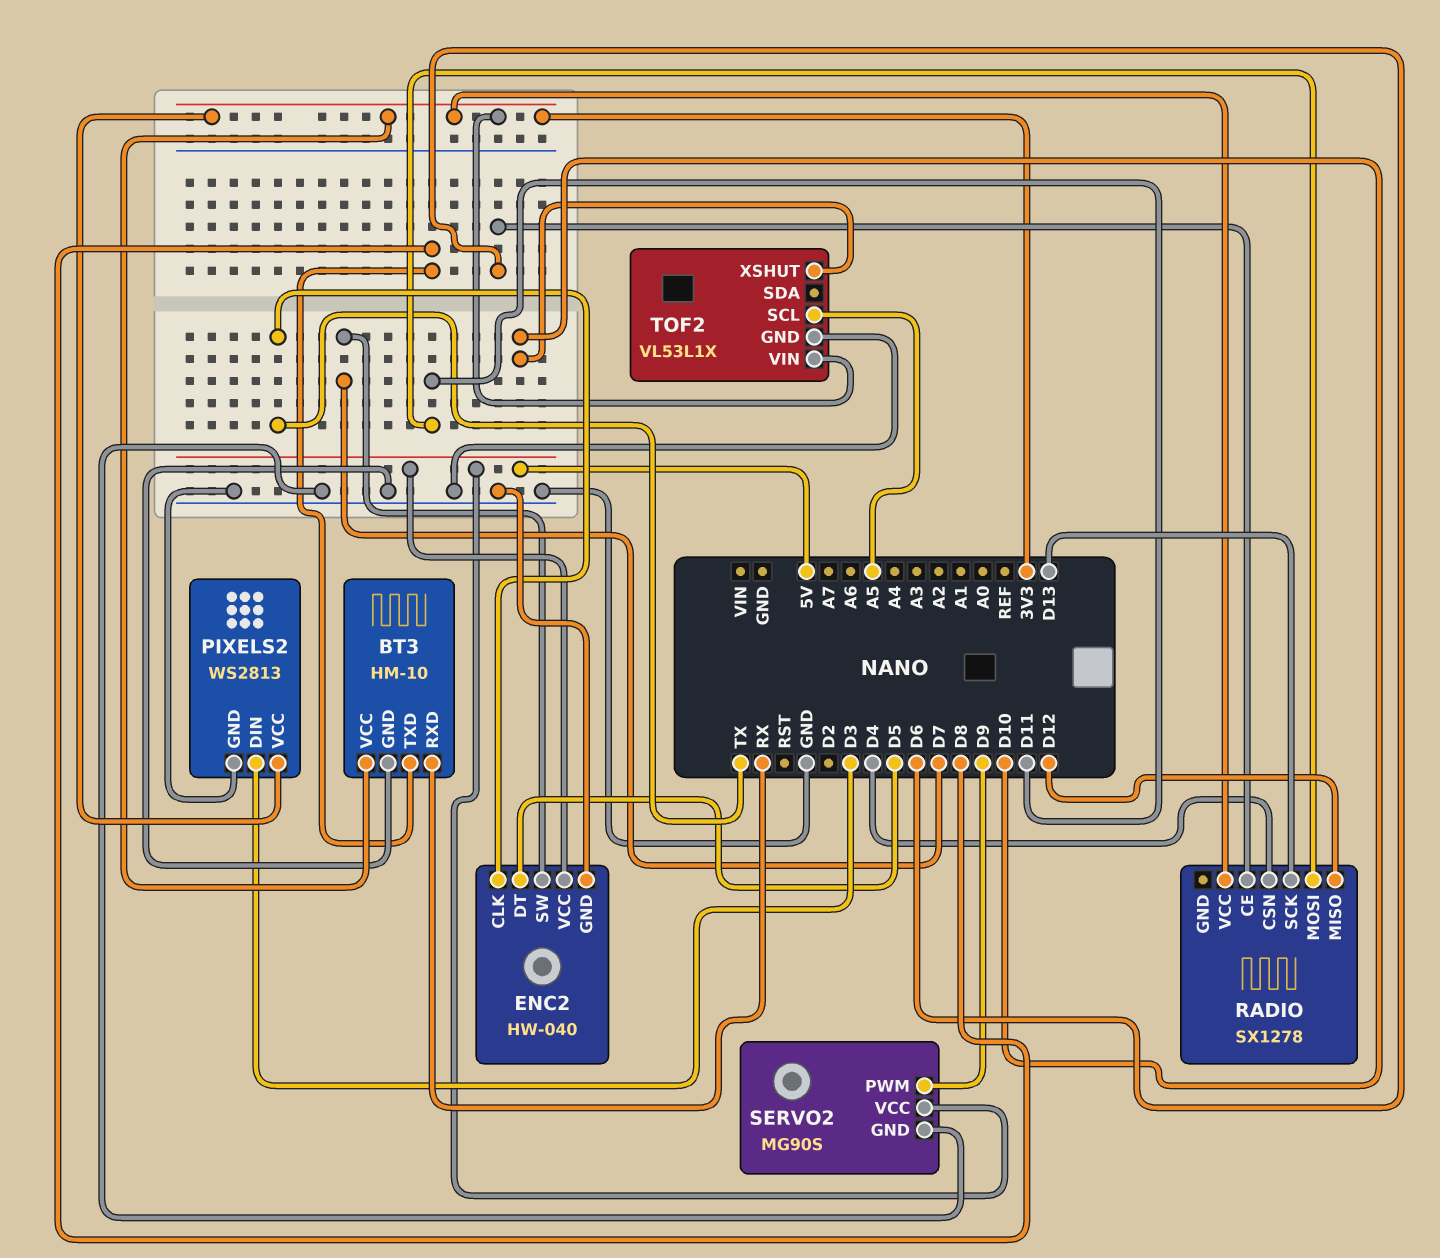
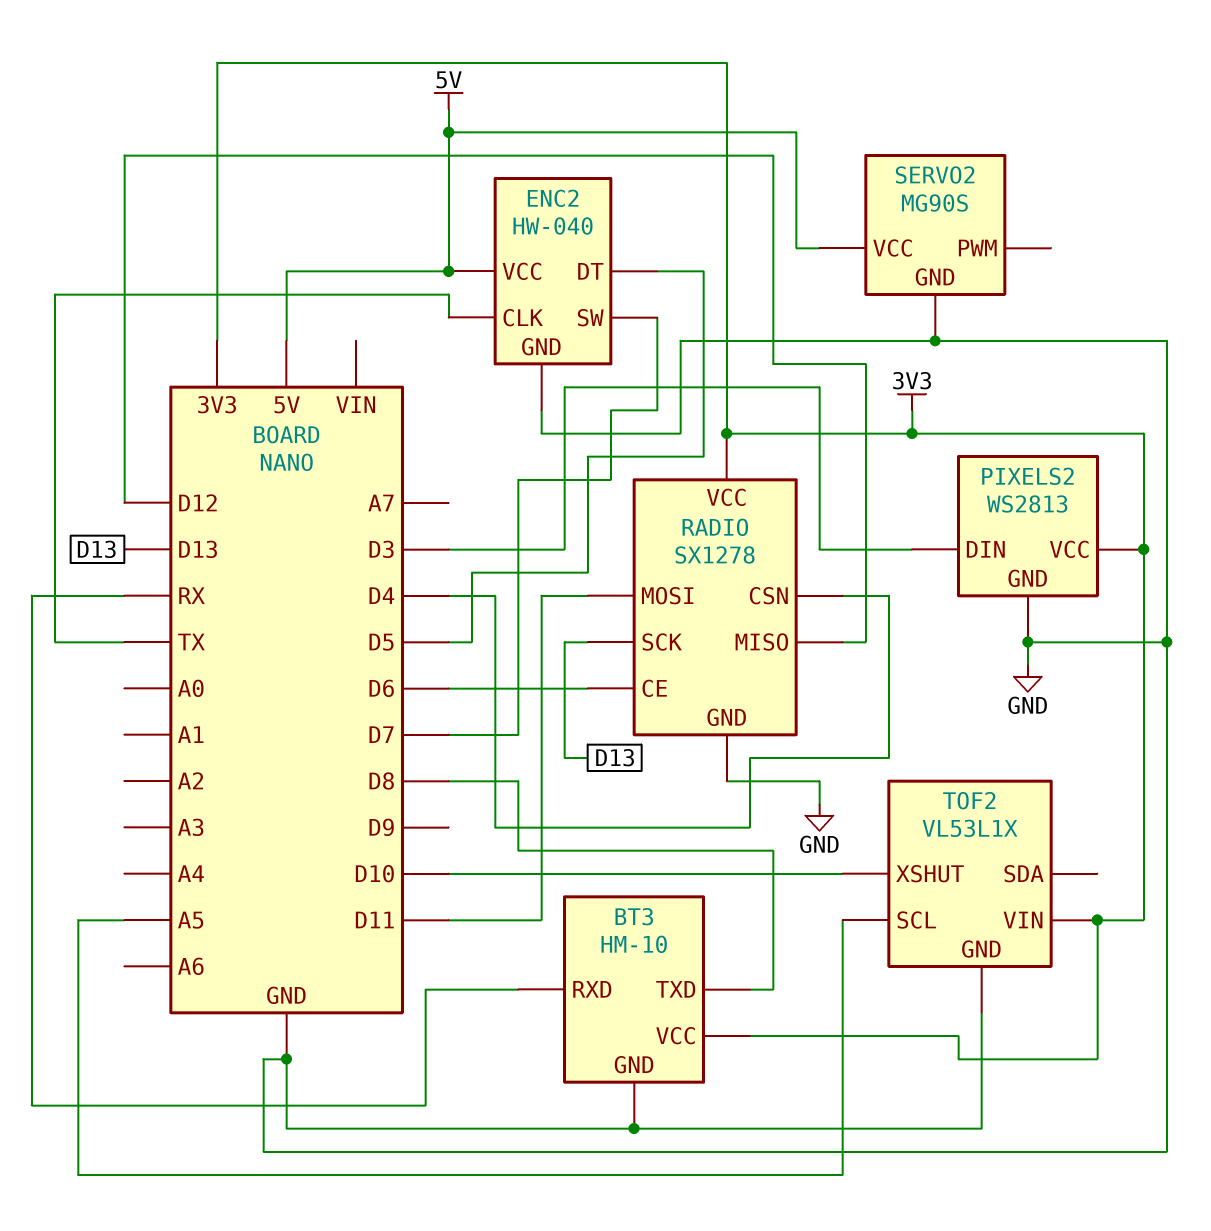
RADIO pin GND: none -> GND
SERVO2 pin PWM: D9 -> none

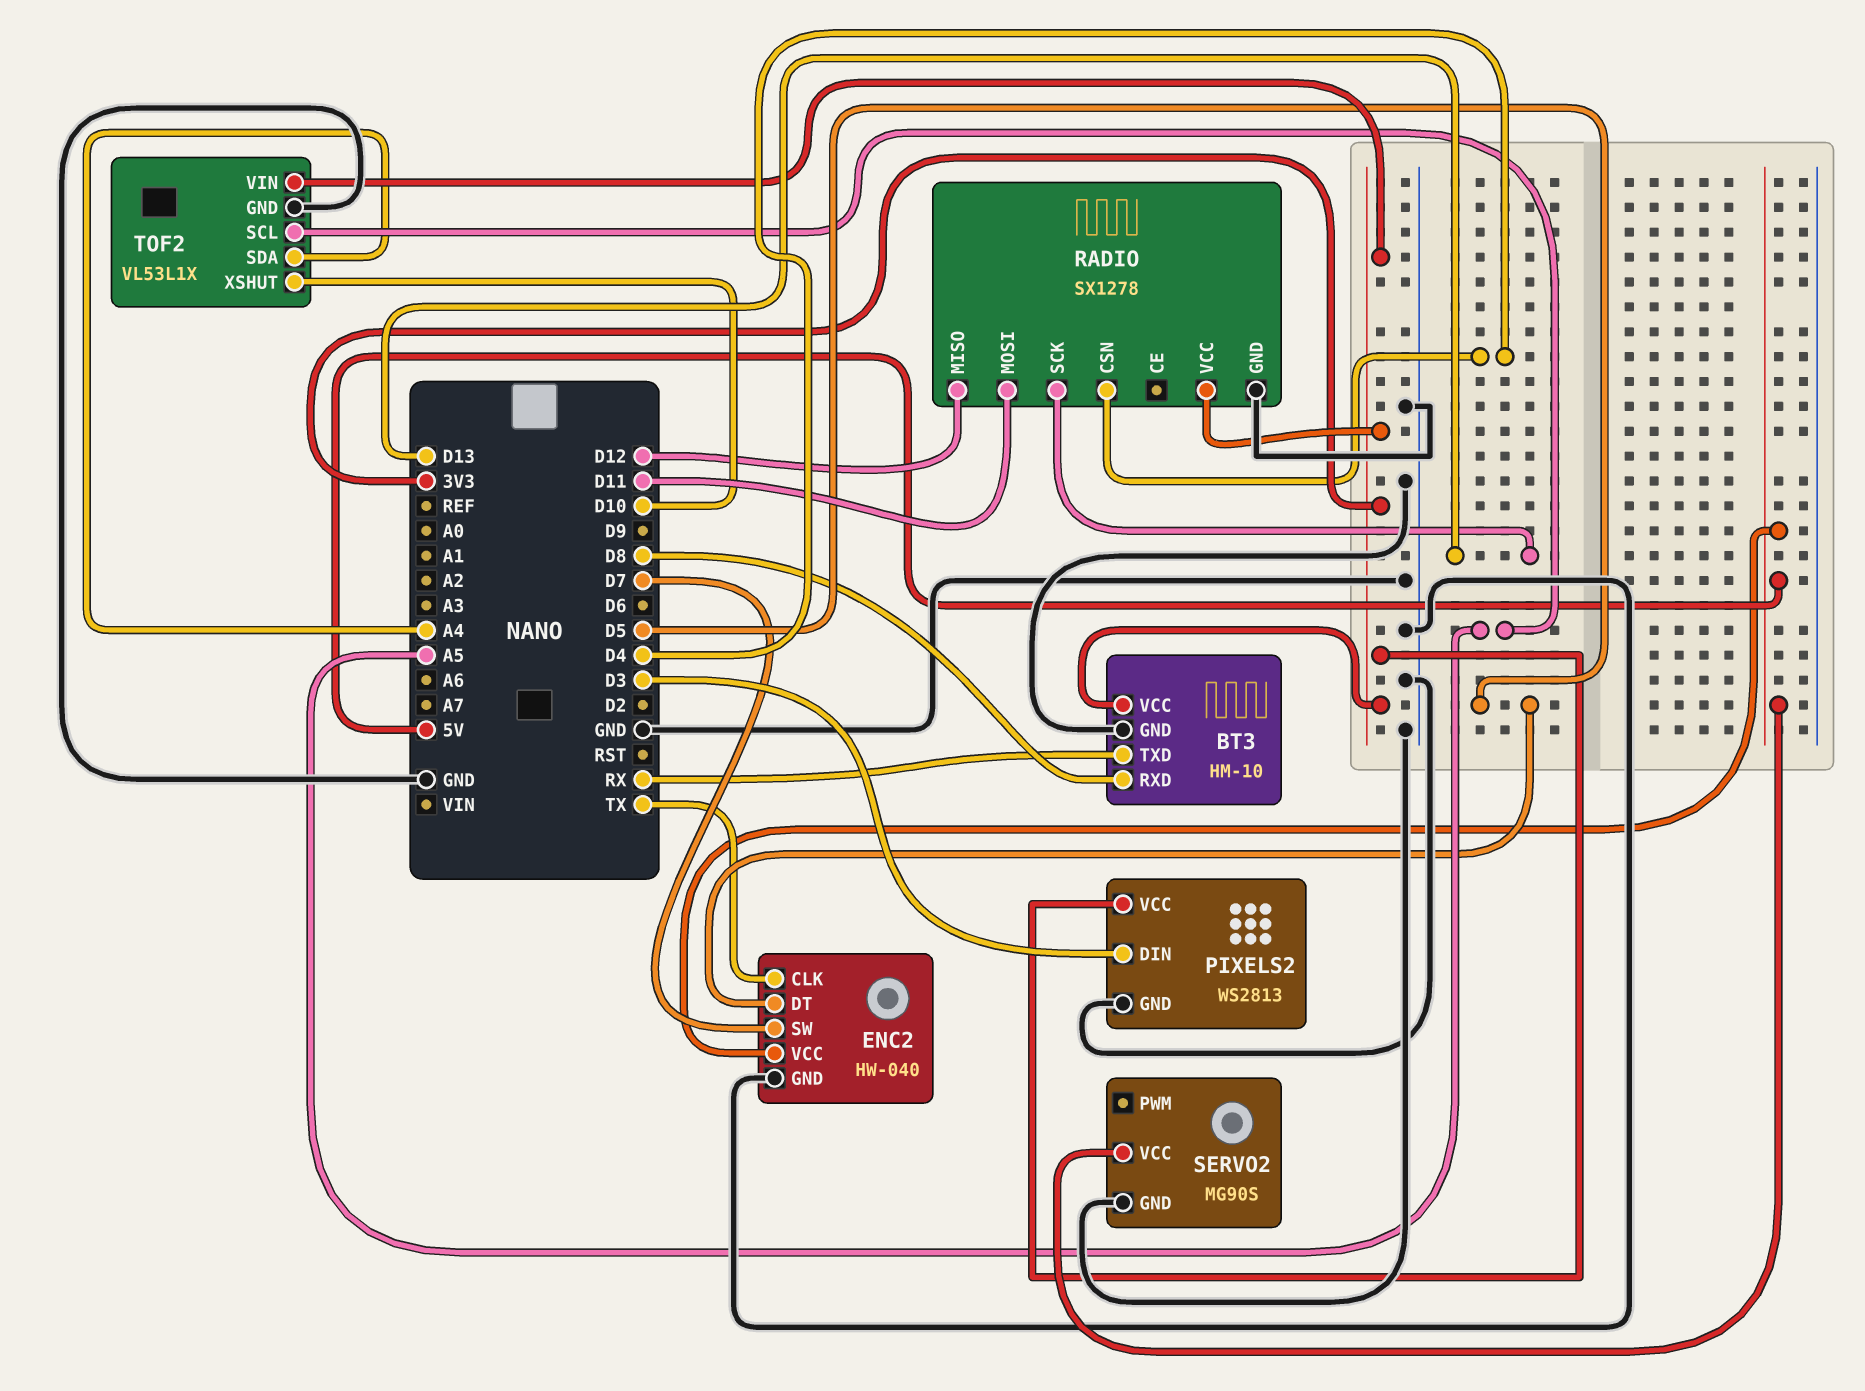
BT3 pin RXD: RX -> D8
BT3 pin TXD: D8 -> RX
RADIO pin CE: D6 -> none
TOF2 pin SDA: none -> A4

